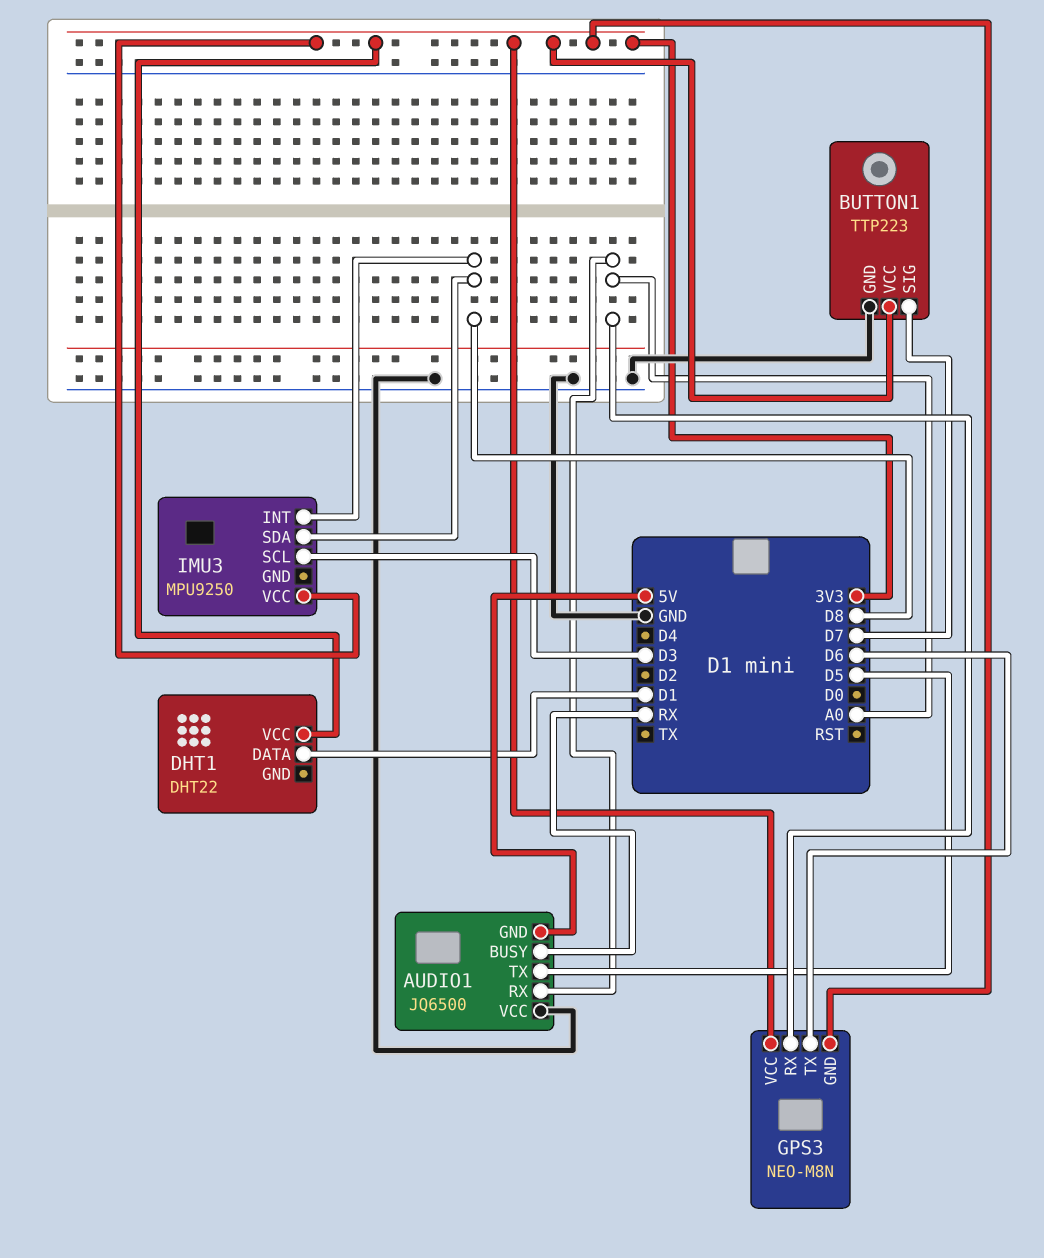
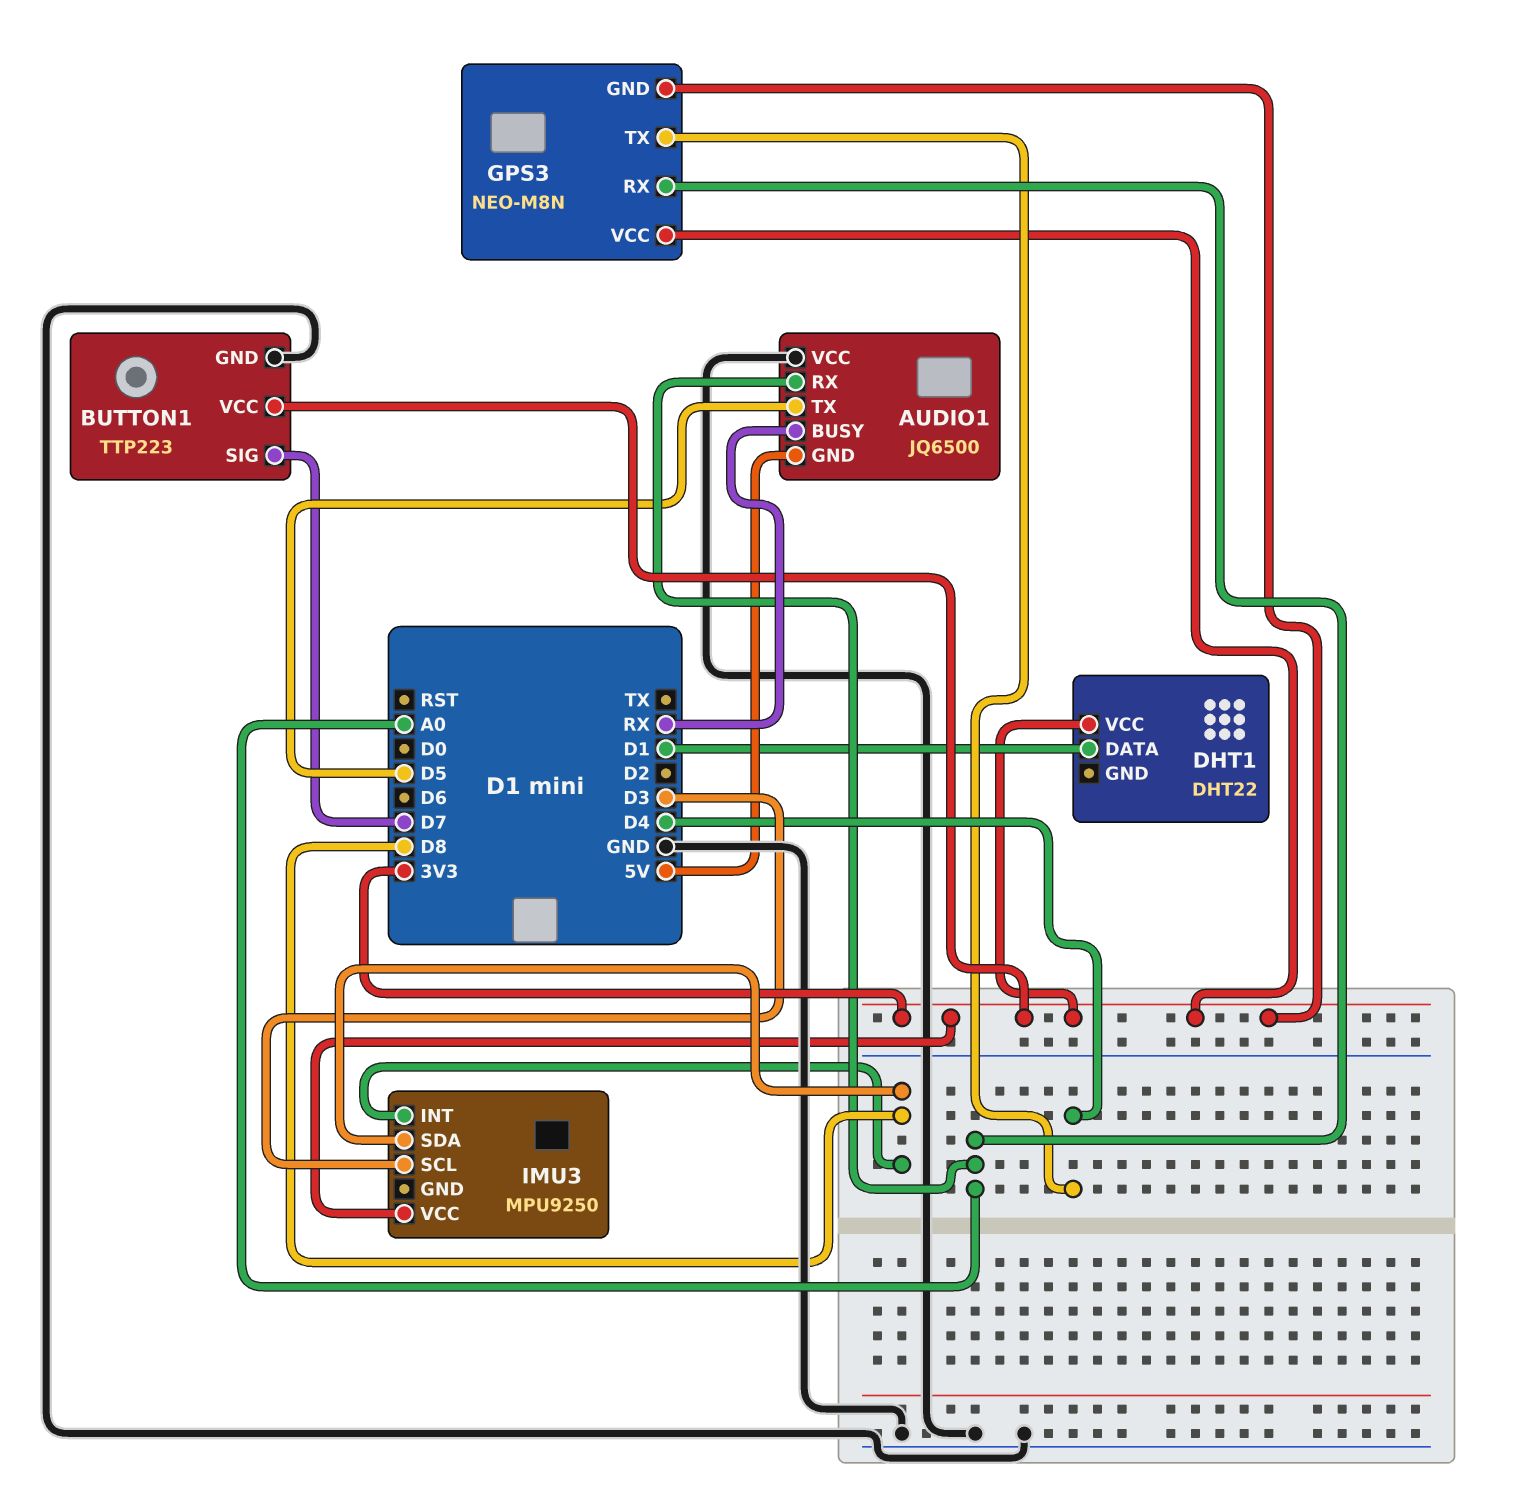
GPS3 pin TX: D6 -> D4

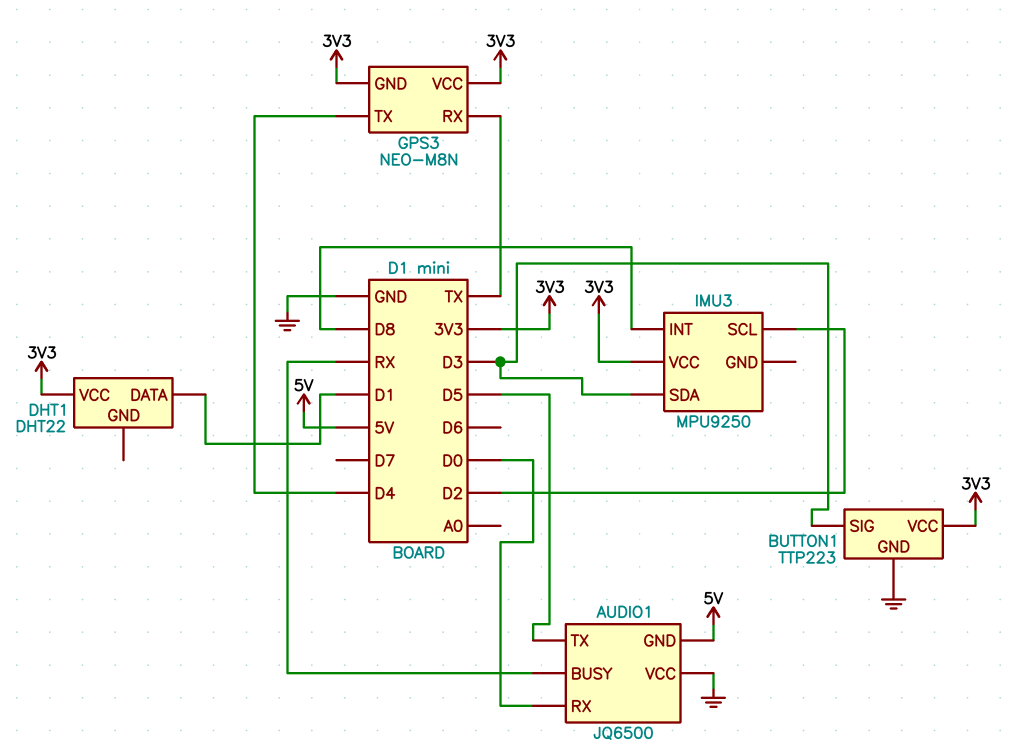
AUDIO1 pin RX: A0 -> D0
BUTTON1 pin SIG: D7 -> D3
GPS3 pin RX: A0 -> TX
IMU3 pin SCL: D3 -> D2
IMU3 pin SDA: D8 -> D3

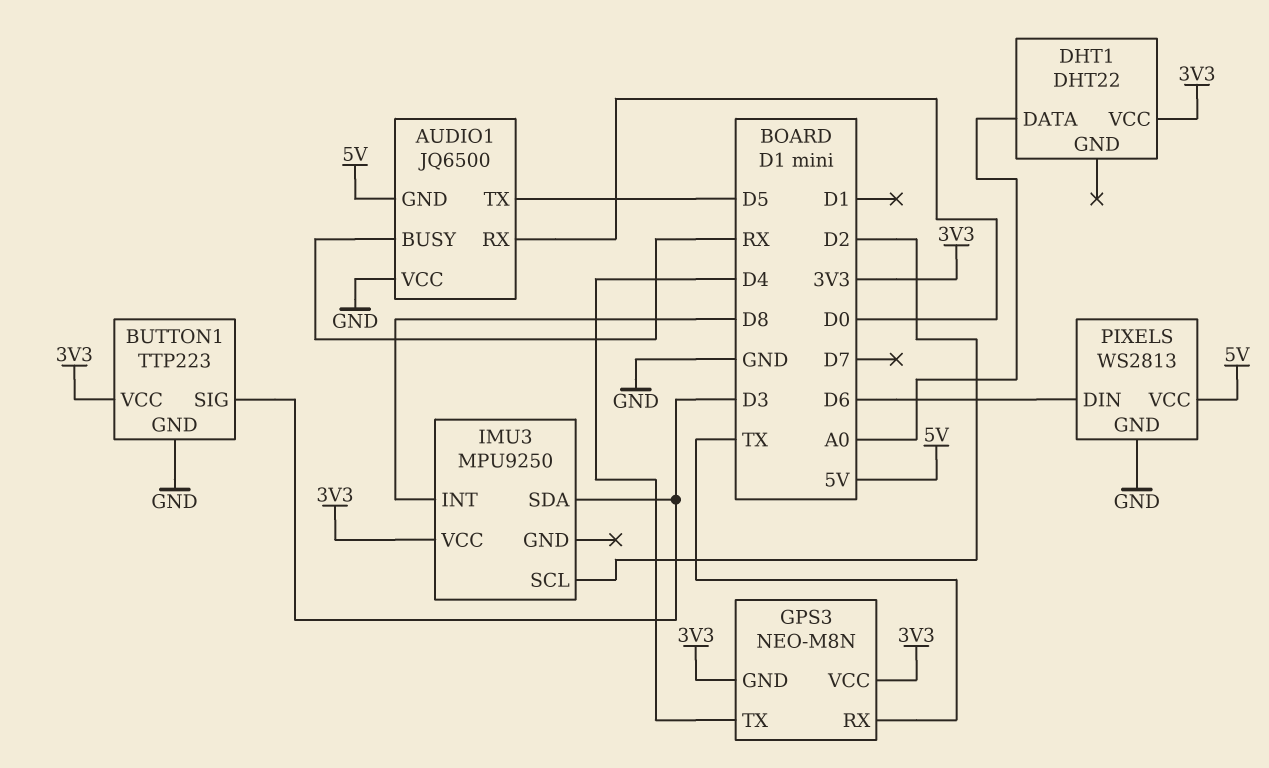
DHT1 pin DATA: D1 -> A0
PIXELS: none -> WS2813
PIXELS pin DIN: none -> D6
PIXELS pin GND: none -> GND
PIXELS pin VCC: none -> 5V

